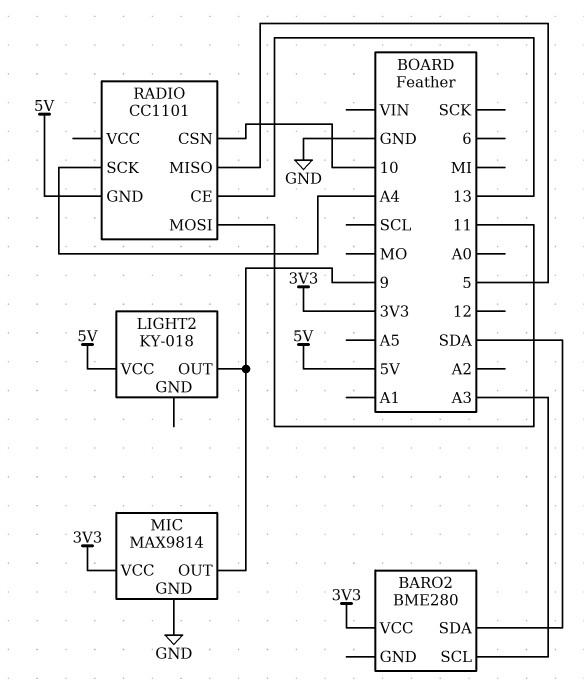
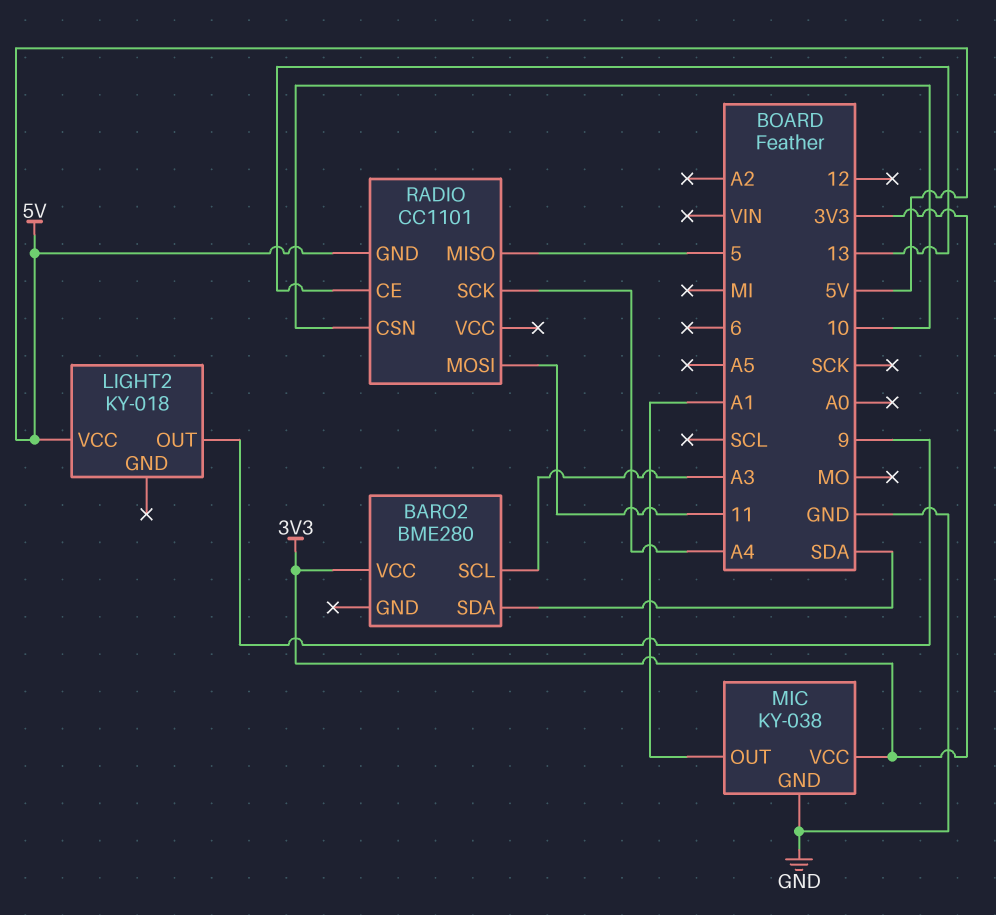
MIC: MAX9814 -> KY-038
MIC pin OUT: 9 -> A1

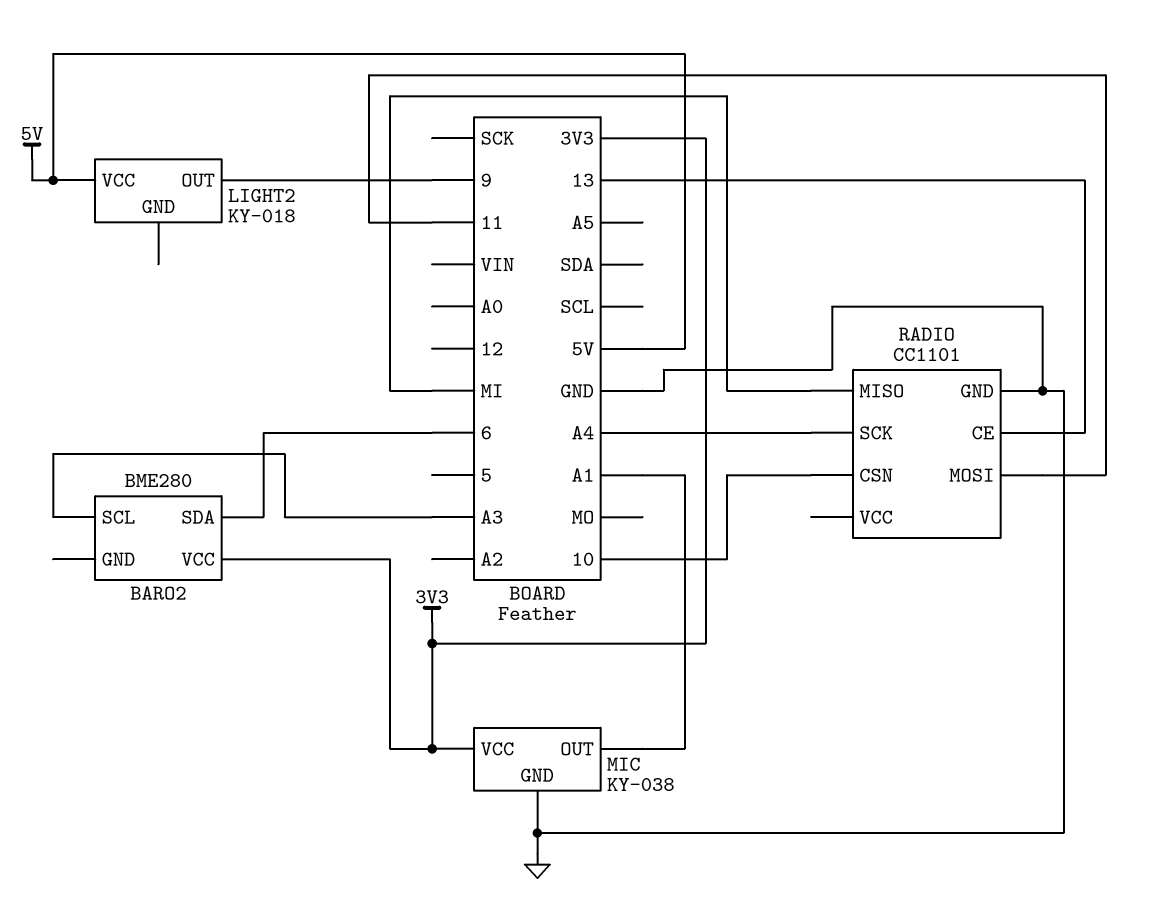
BARO2 pin SDA: SDA -> 6
RADIO pin GND: 5V -> GND
RADIO pin MISO: 5 -> MI

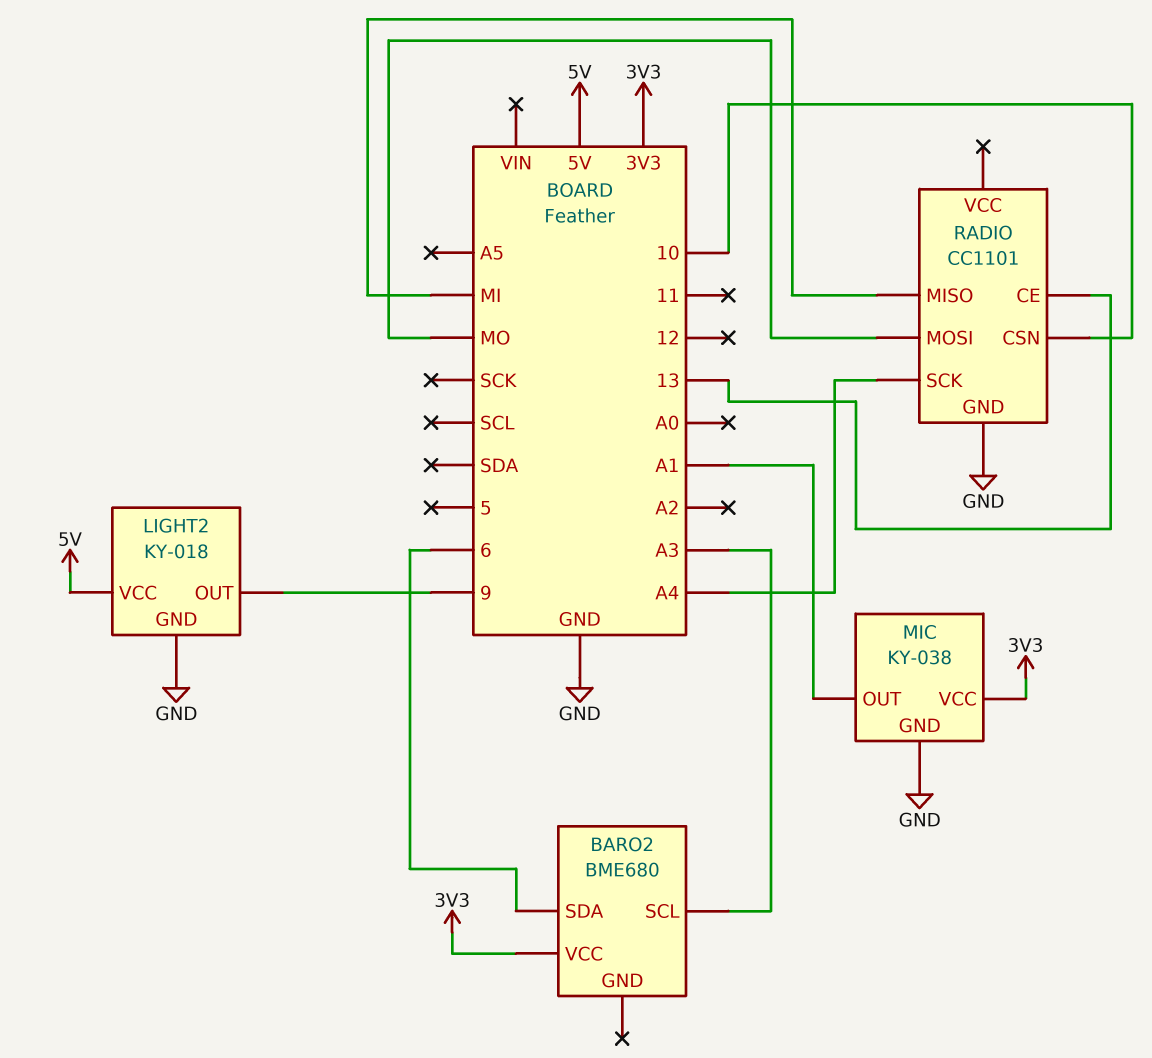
BARO2: BME280 -> BME680
LIGHT2 pin GND: none -> GND
RADIO pin MOSI: 11 -> MO

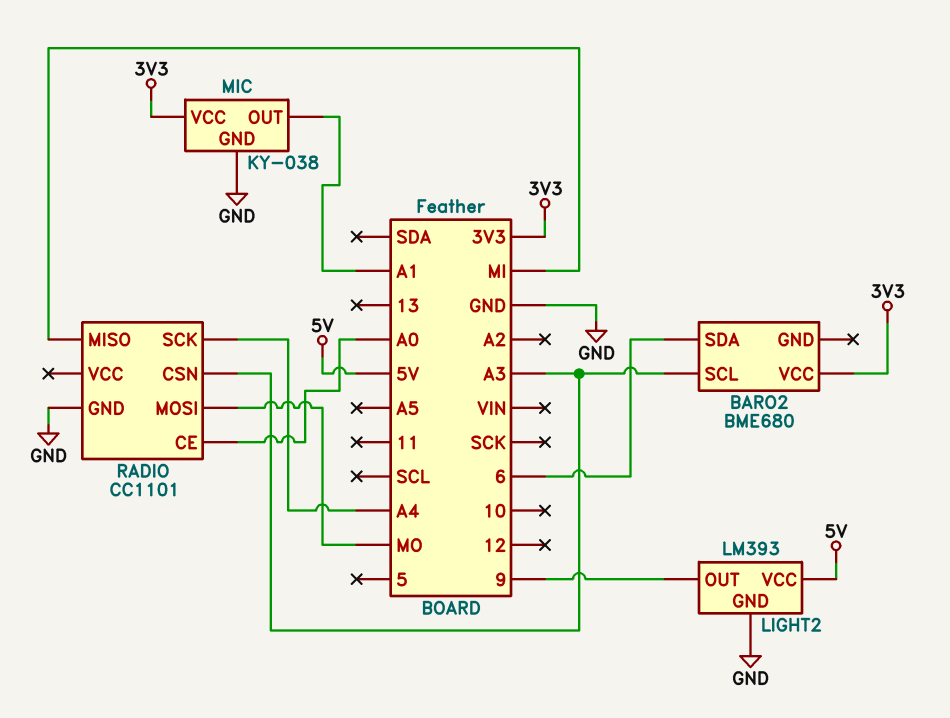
LIGHT2: KY-018 -> LM393
RADIO pin CE: 13 -> A0
RADIO pin CSN: 10 -> A3

